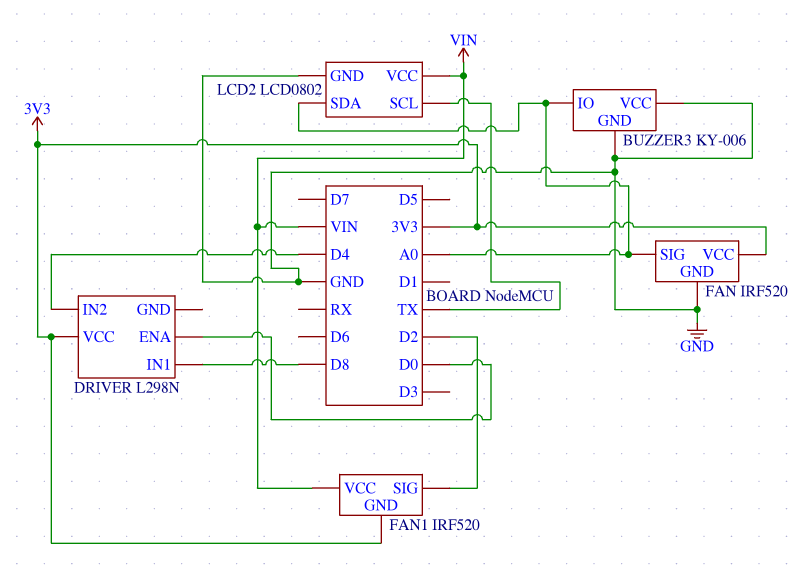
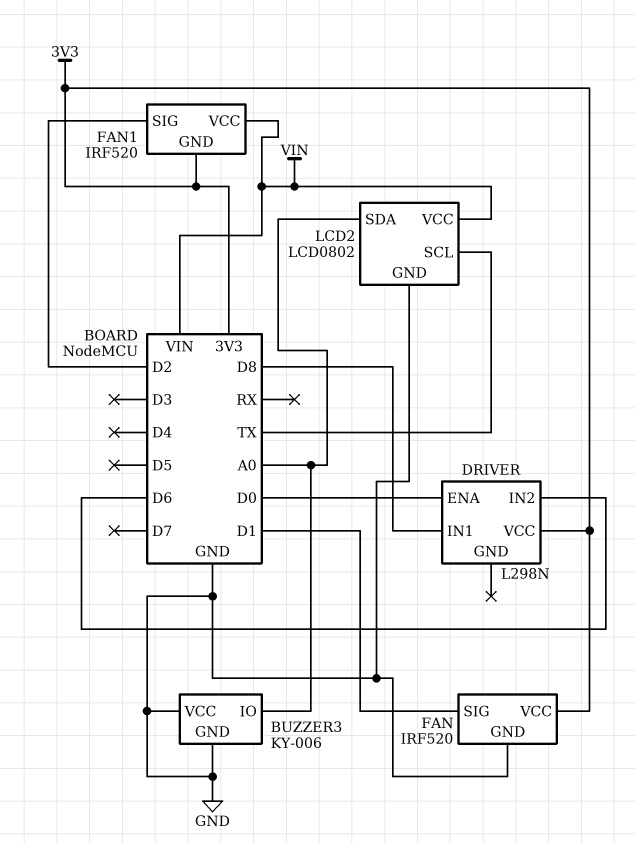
DRIVER pin IN2: D4 -> D6
FAN pin SIG: A0 -> D1

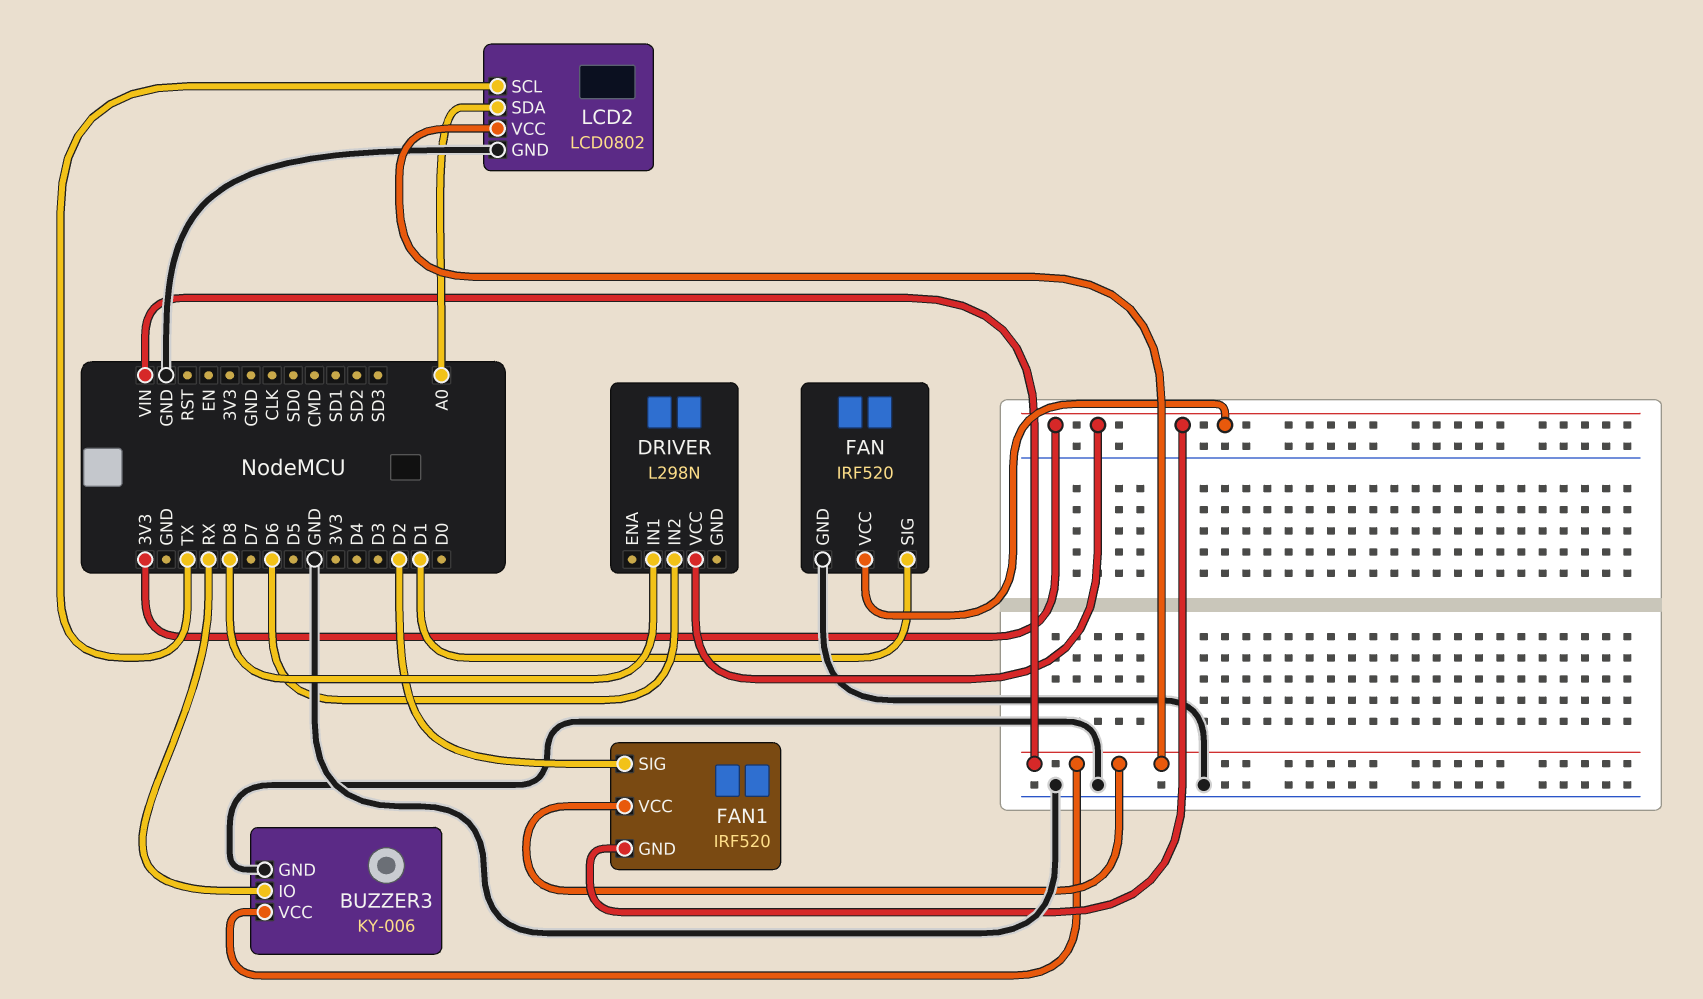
BUZZER3 pin IO: A0 -> RX
BUZZER3 pin VCC: GND -> VIN
DRIVER pin ENA: D0 -> none

